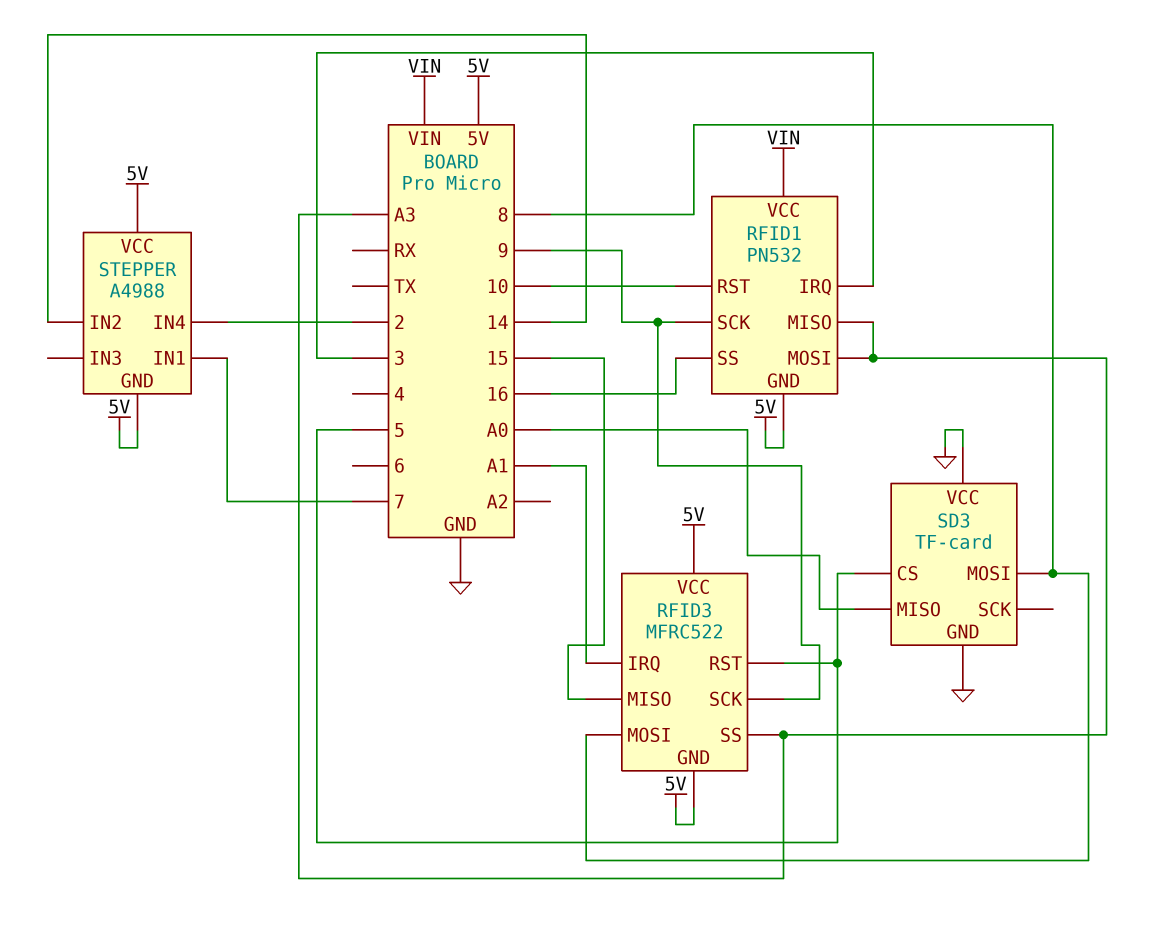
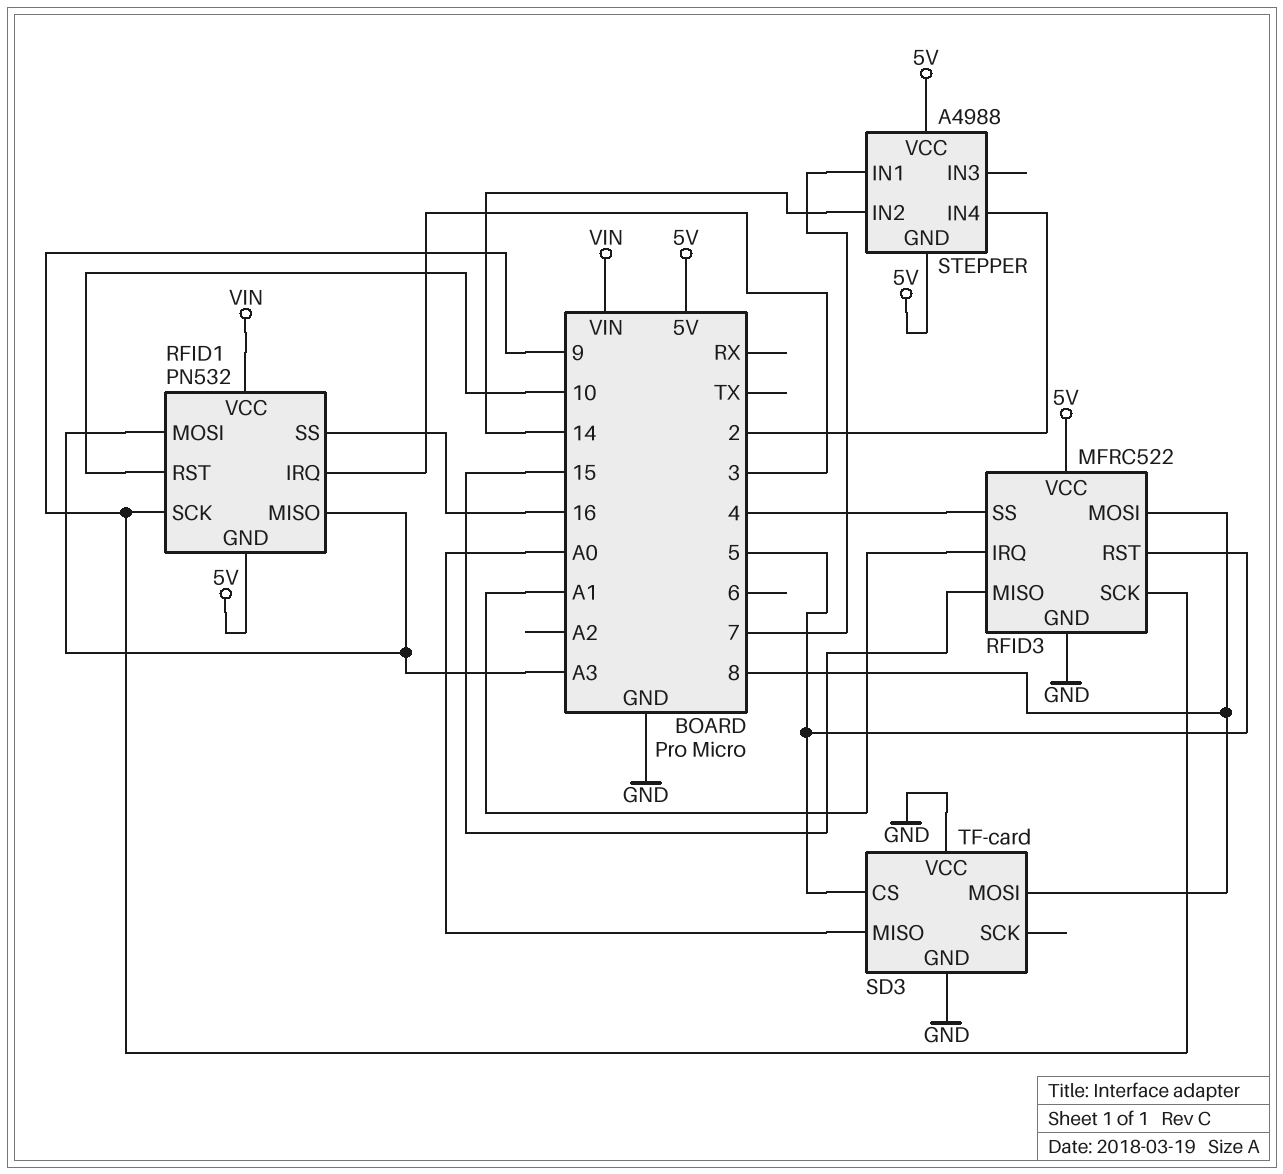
RFID3 pin GND: 5V -> GND
RFID3 pin SS: A3 -> 4

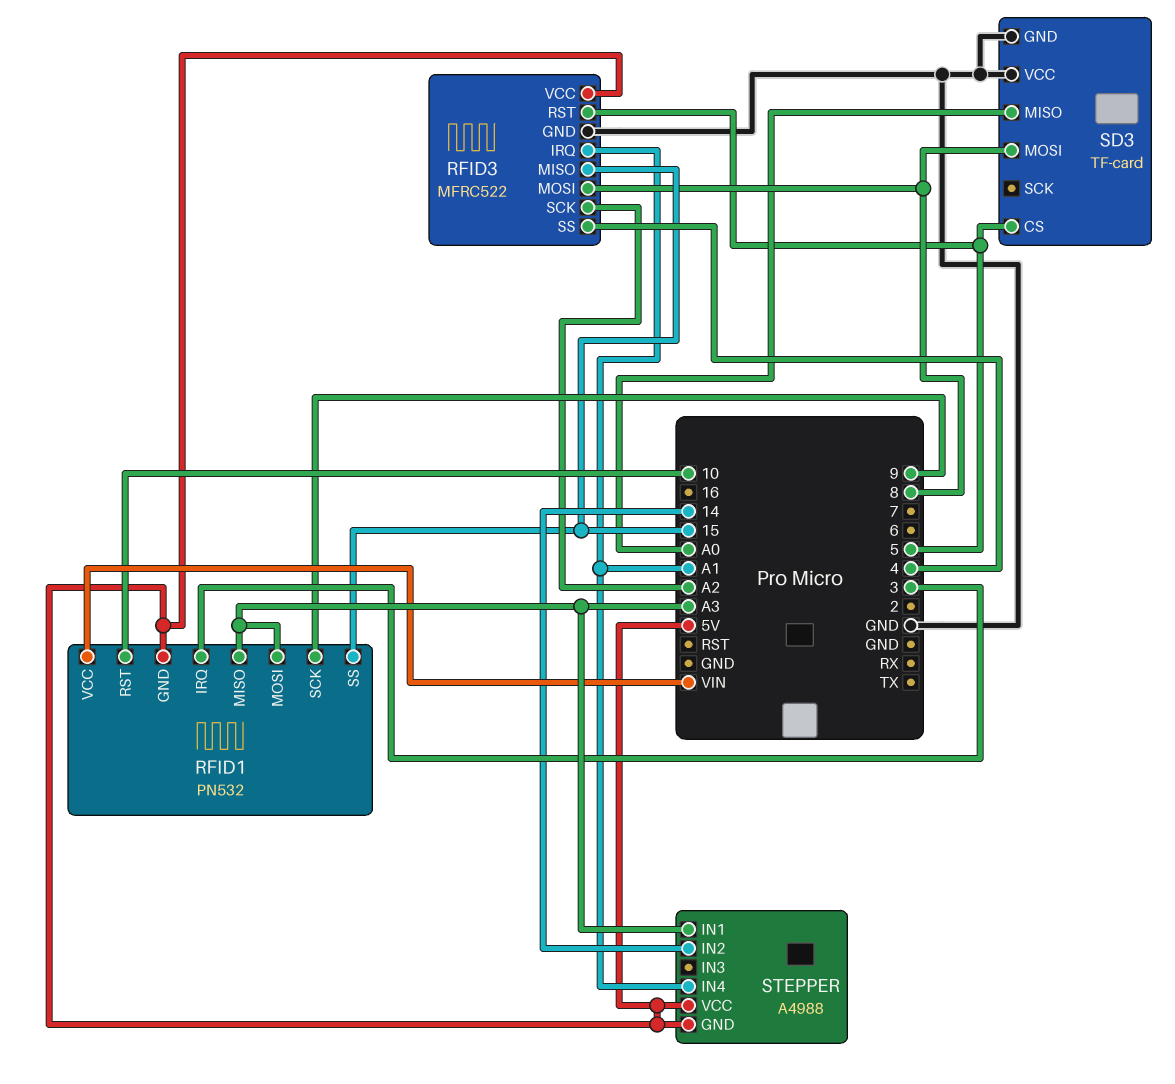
RFID1 pin SS: 16 -> 15
RFID3 pin SCK: 9 -> A2
STEPPER pin IN1: 7 -> A3
STEPPER pin IN4: 2 -> A1

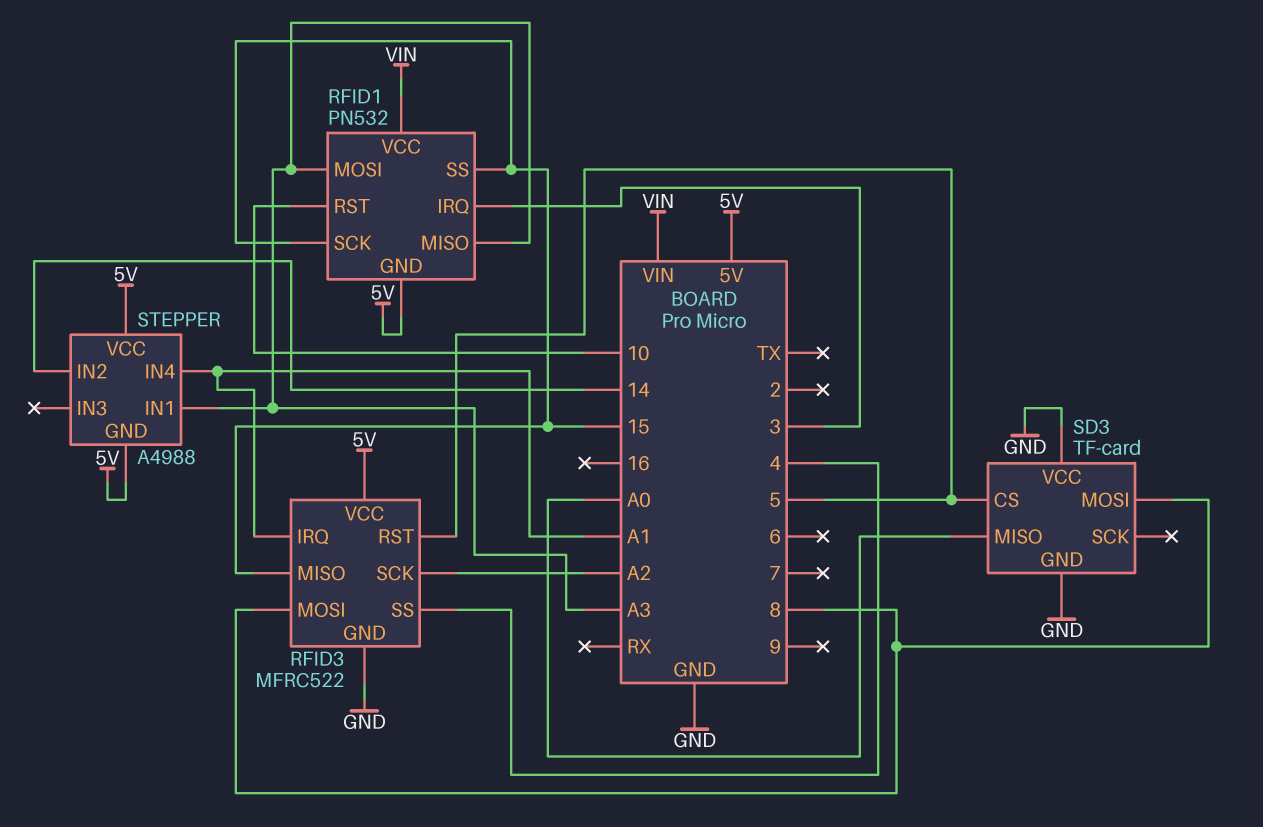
RFID1 pin SCK: 9 -> 15

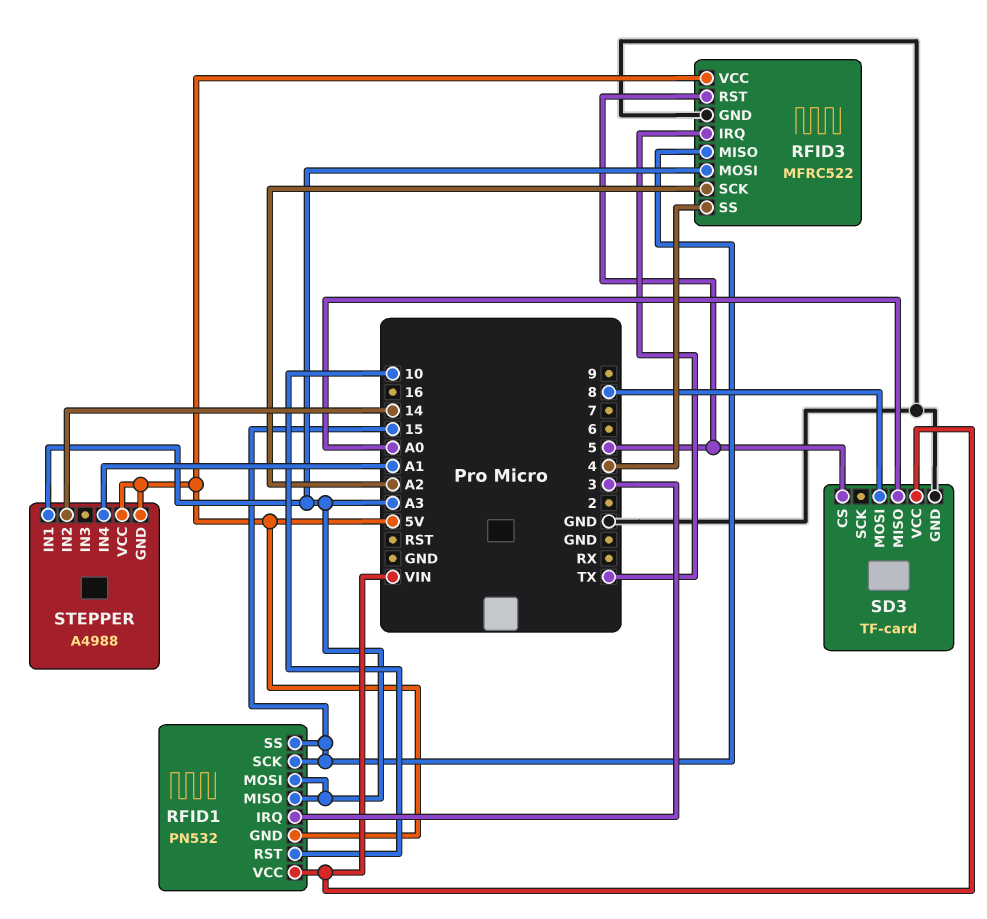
RFID3 pin IRQ: A1 -> TX
RFID3 pin MOSI: 8 -> A3
SD3 pin VCC: GND -> VIN

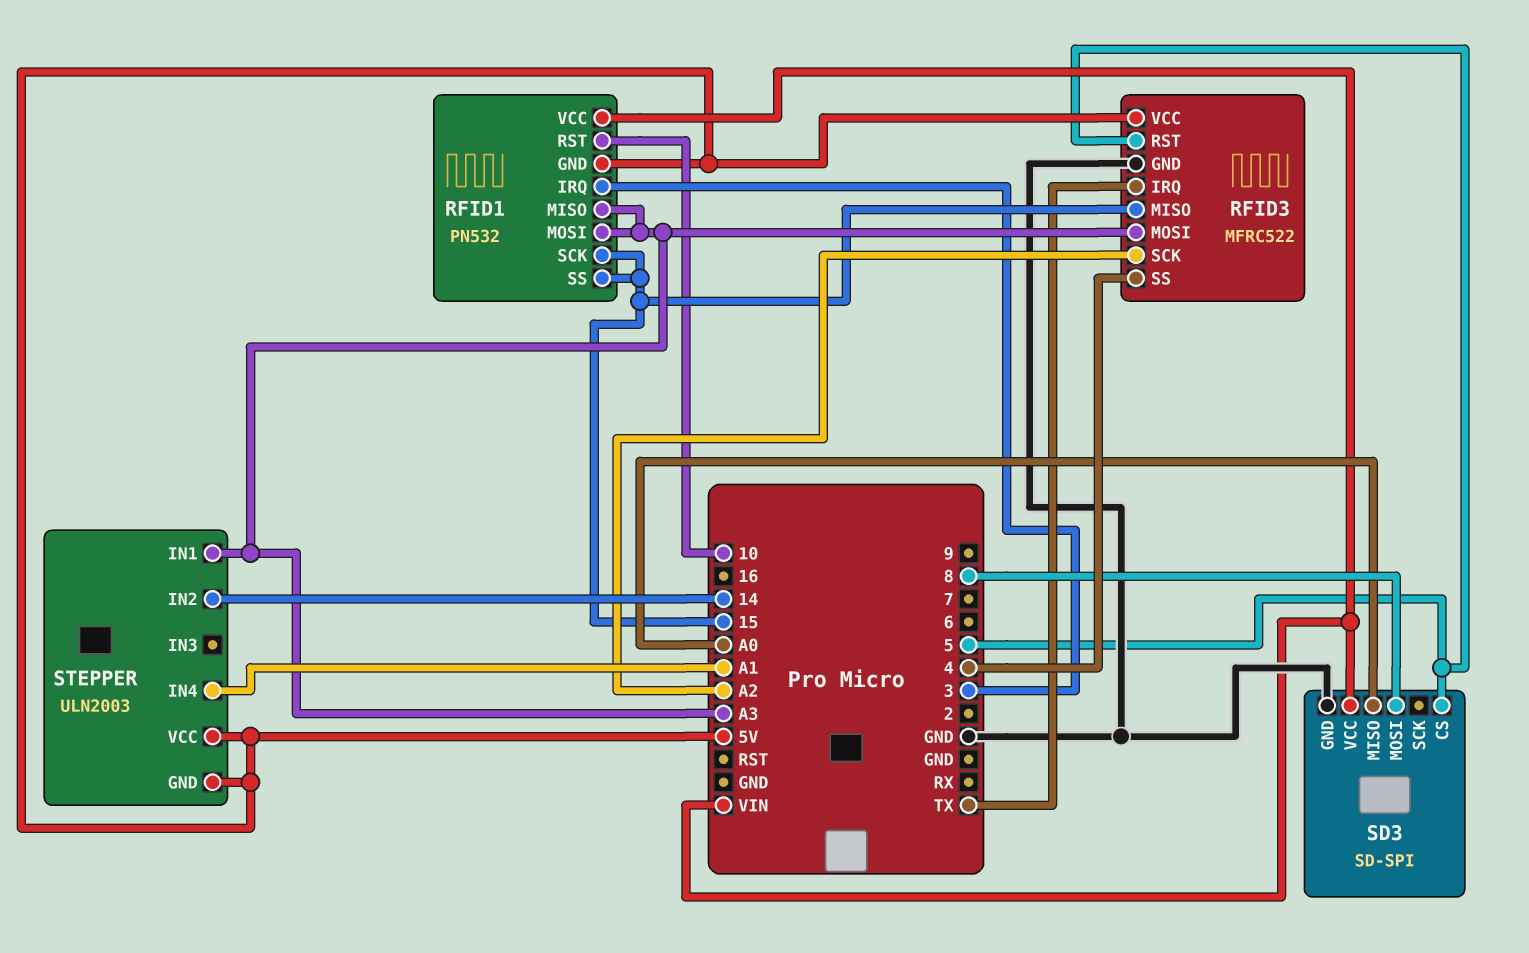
SD3: TF-card -> SD-SPI
STEPPER: A4988 -> ULN2003

